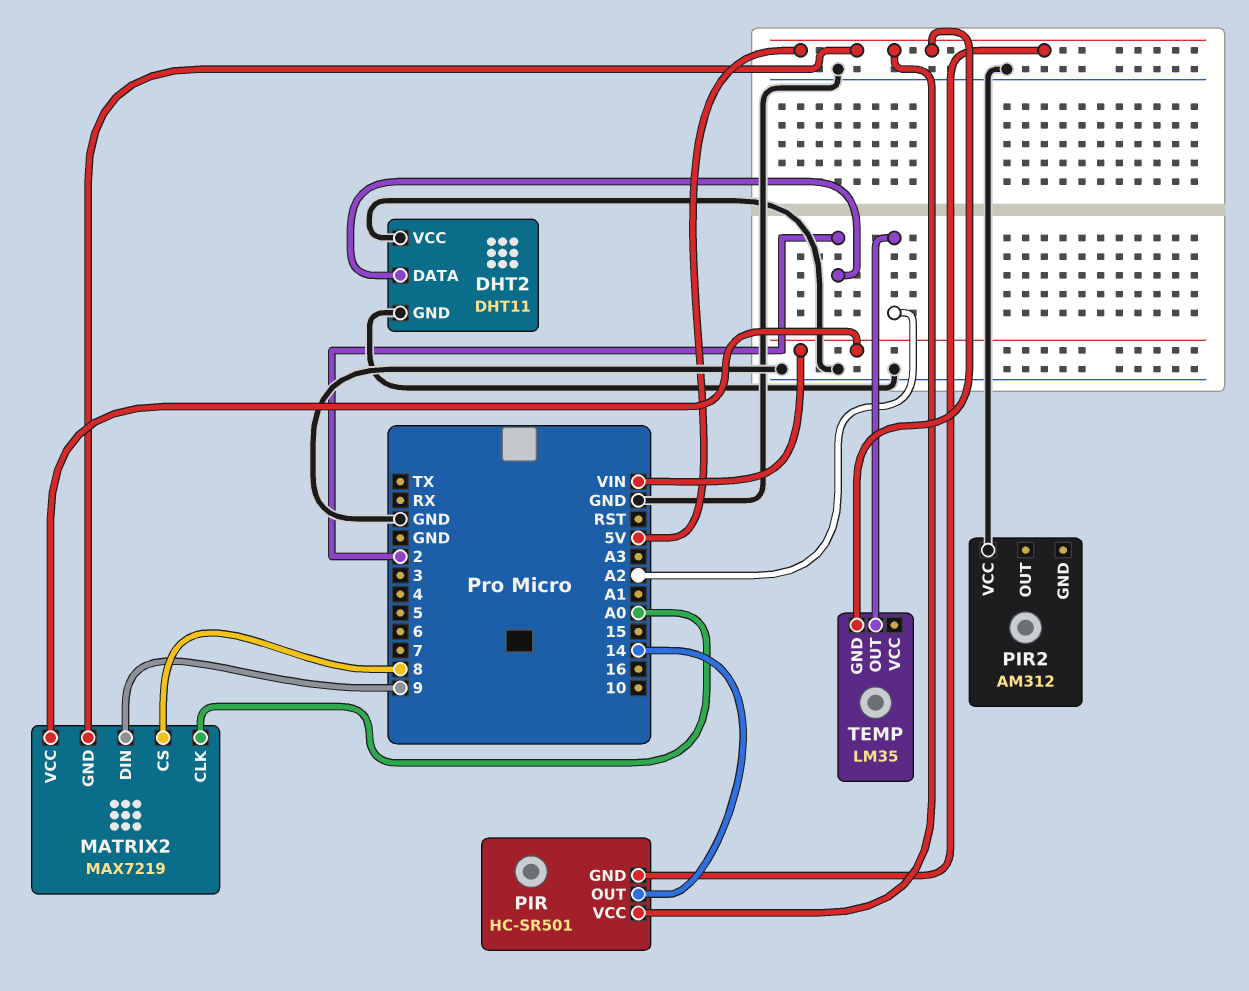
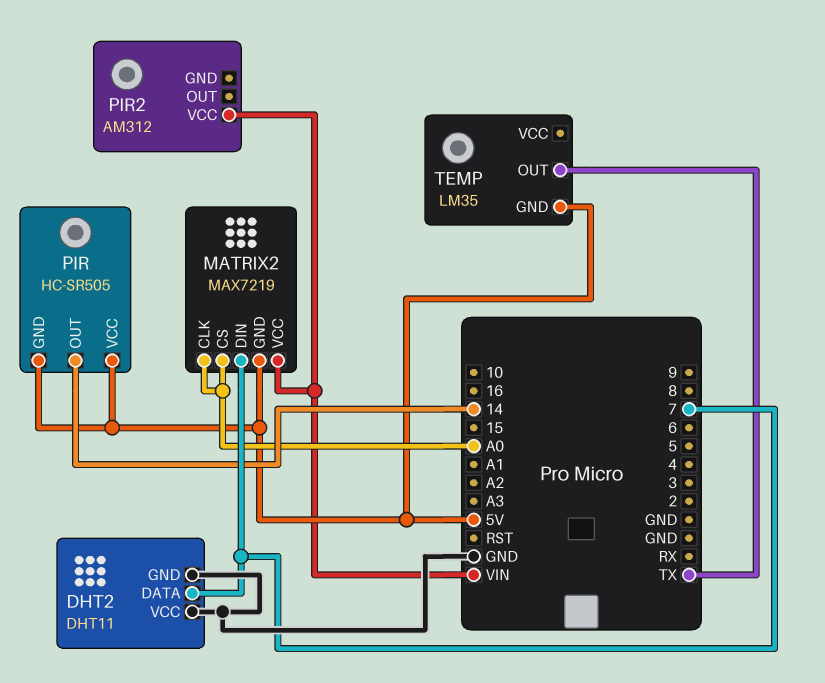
DHT2 pin DATA: 2 -> 7
MATRIX2 pin CS: 8 -> A0
MATRIX2 pin DIN: 9 -> 7
PIR: HC-SR501 -> HC-SR505
PIR2 pin VCC: GND -> VIN
TEMP pin OUT: A2 -> TX

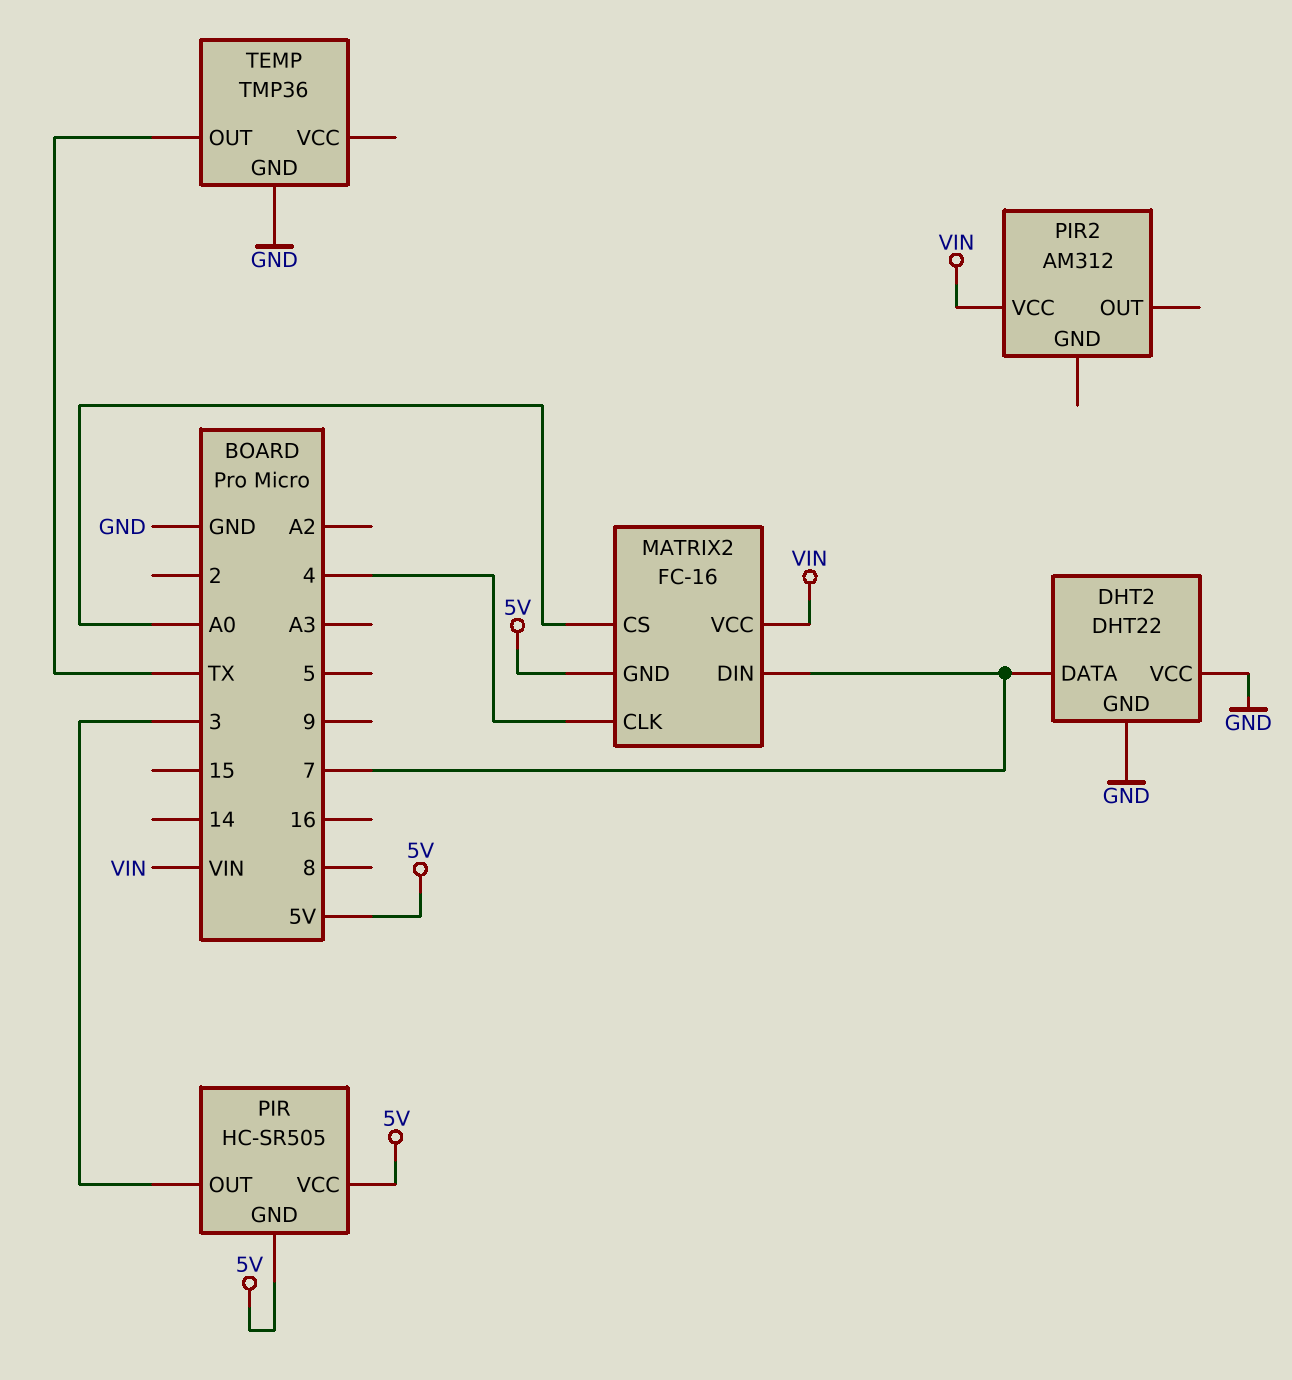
DHT2: DHT11 -> DHT22
MATRIX2: MAX7219 -> FC-16
MATRIX2 pin CLK: A0 -> 4
PIR pin OUT: 14 -> 3
TEMP: LM35 -> TMP36
TEMP pin GND: 5V -> GND

